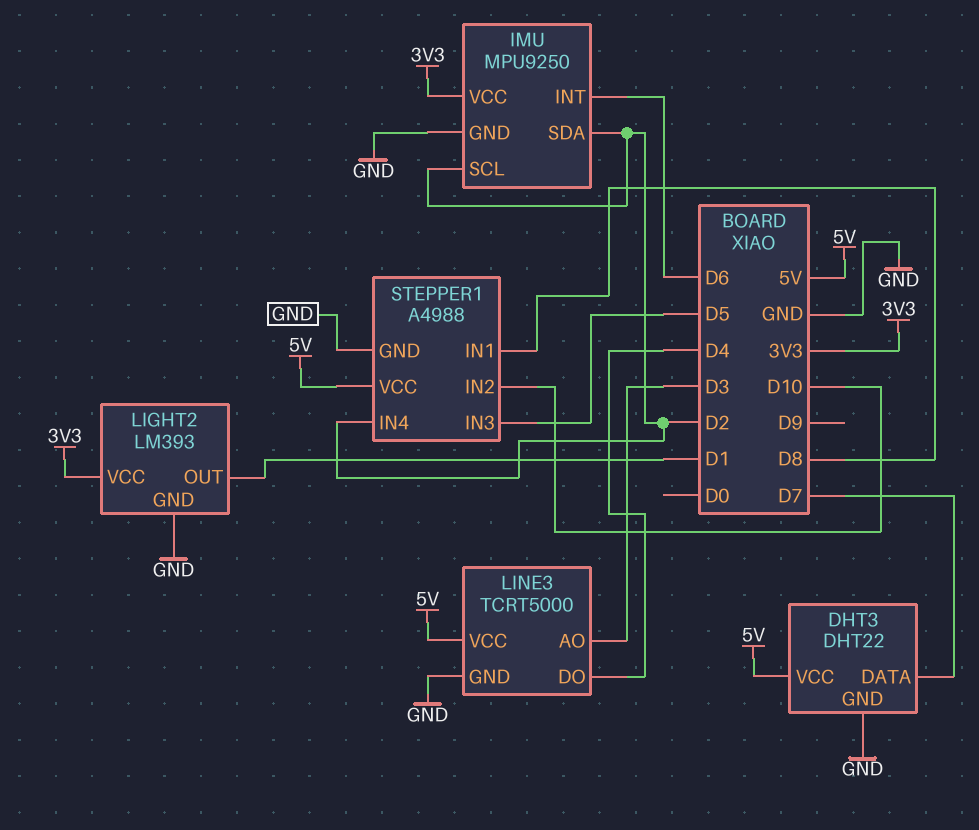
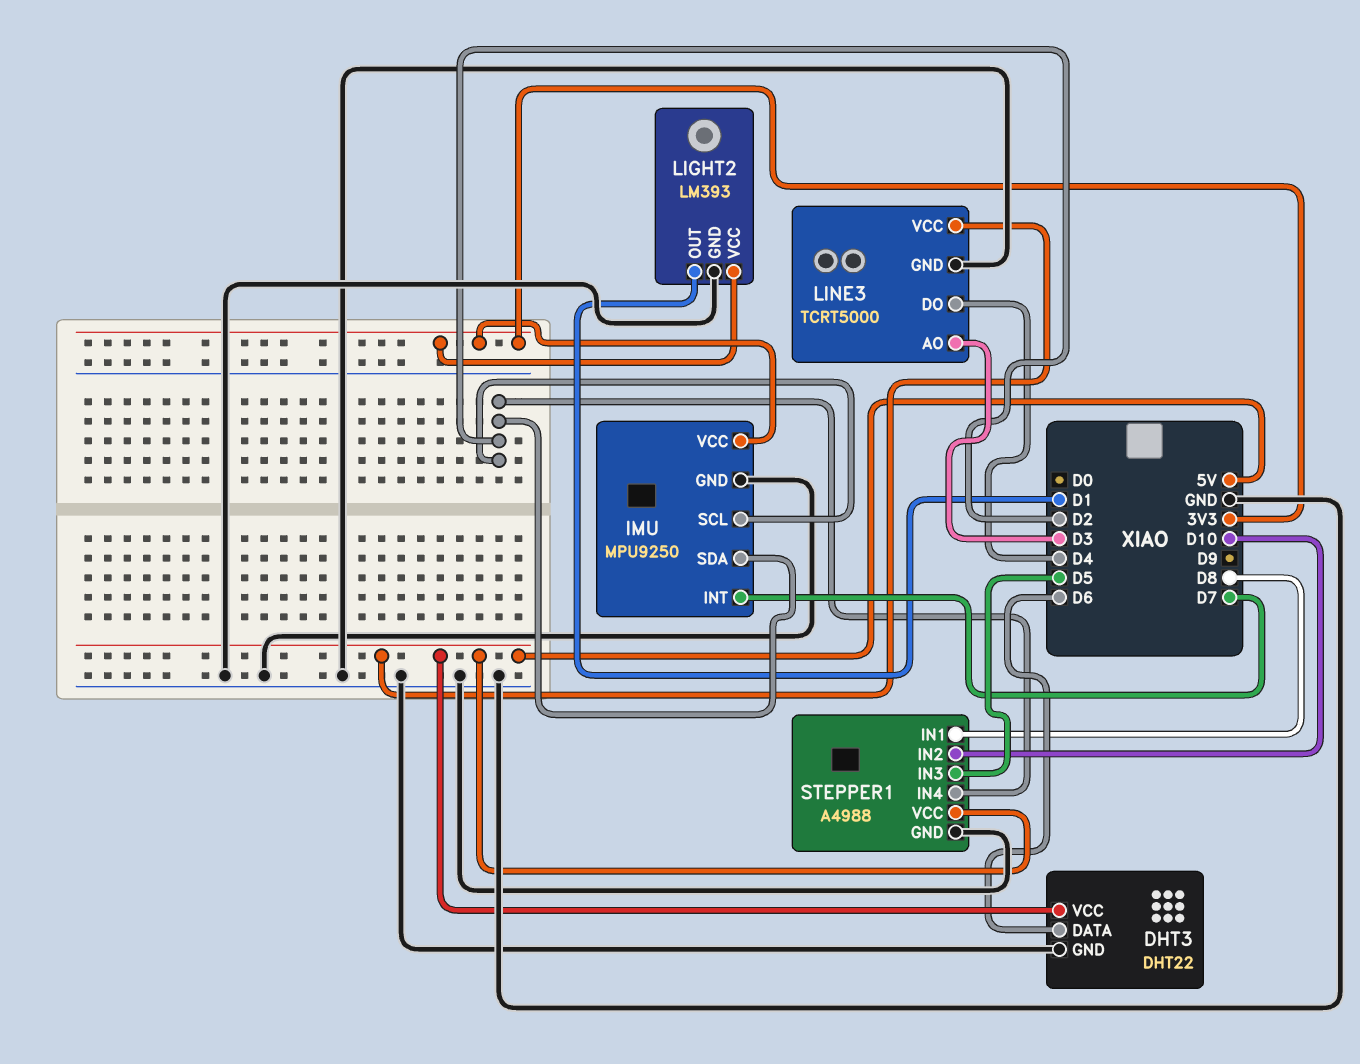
DHT3 pin DATA: D7 -> D6
IMU pin INT: D6 -> D7

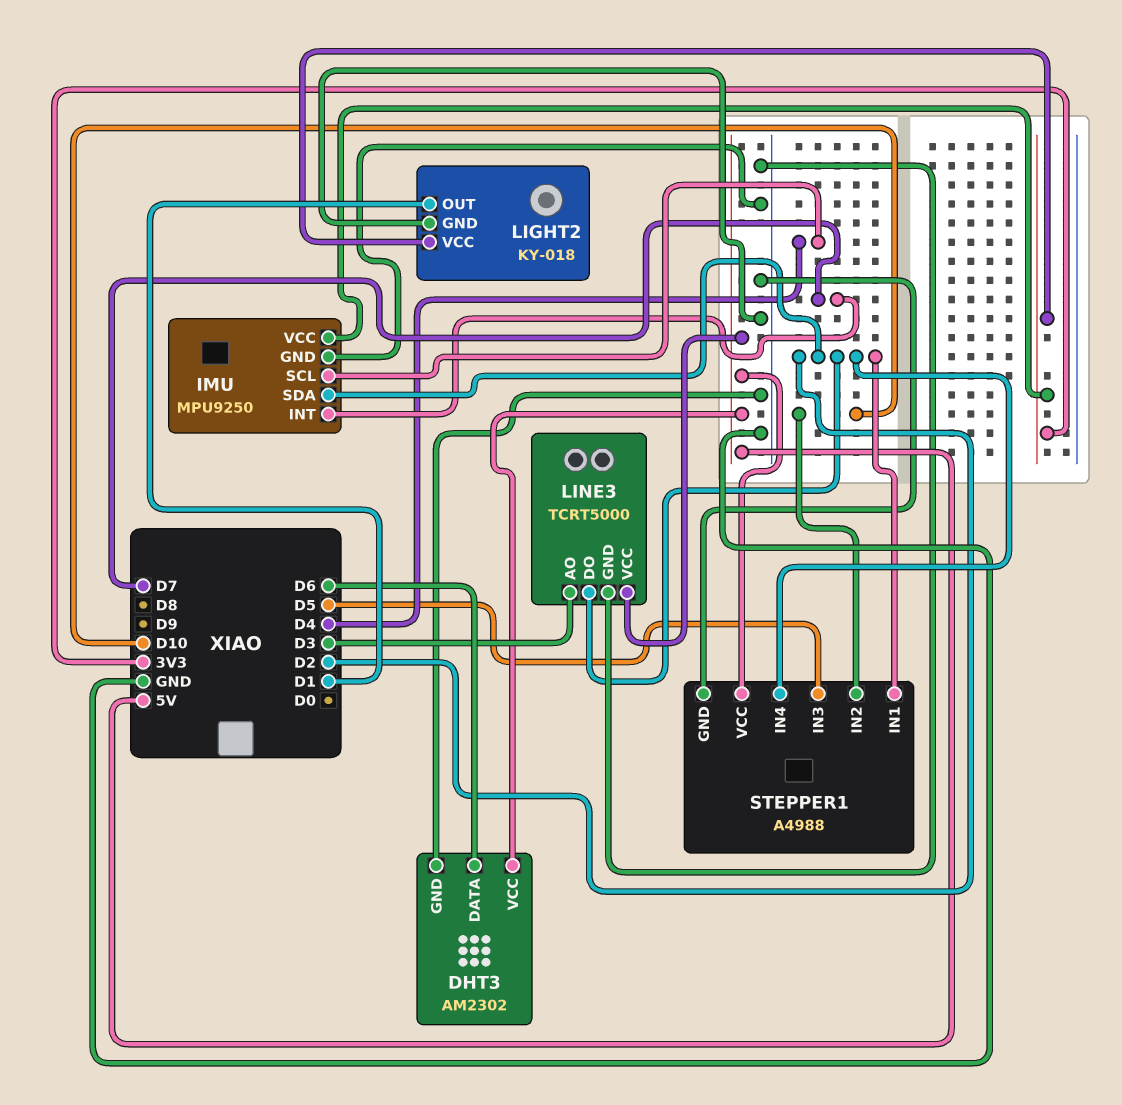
DHT3: DHT22 -> AM2302
IMU pin SCL: D2 -> D4
LIGHT2: LM393 -> KY-018
LINE3 pin DO: D4 -> D2
STEPPER1 pin IN1: D8 -> D2

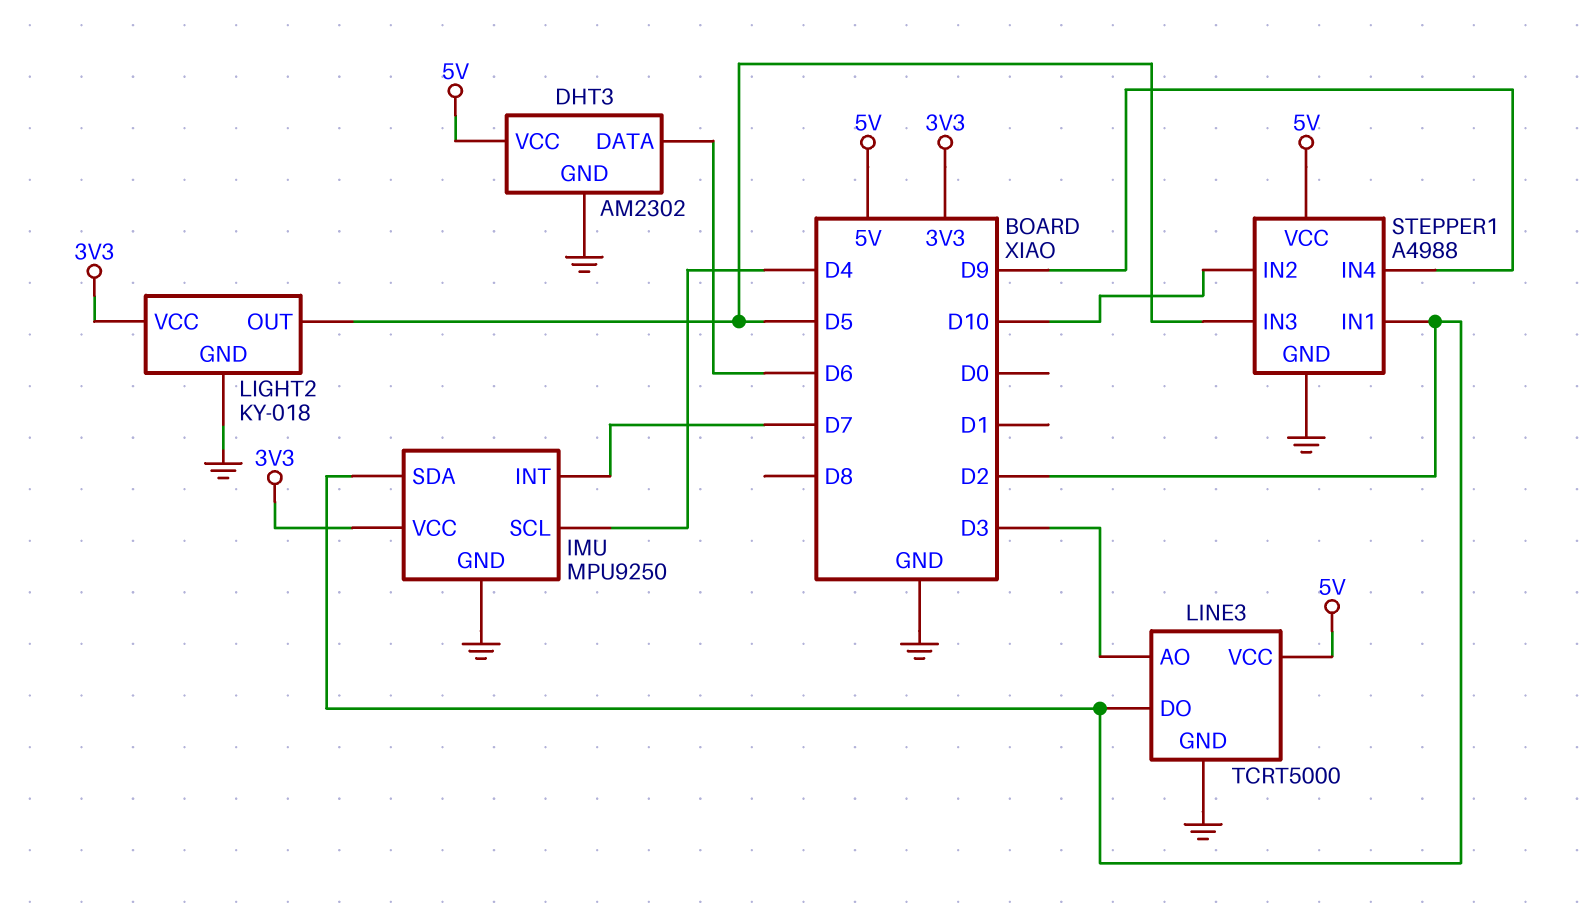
LIGHT2 pin OUT: D1 -> D5
STEPPER1 pin IN4: D2 -> D9

